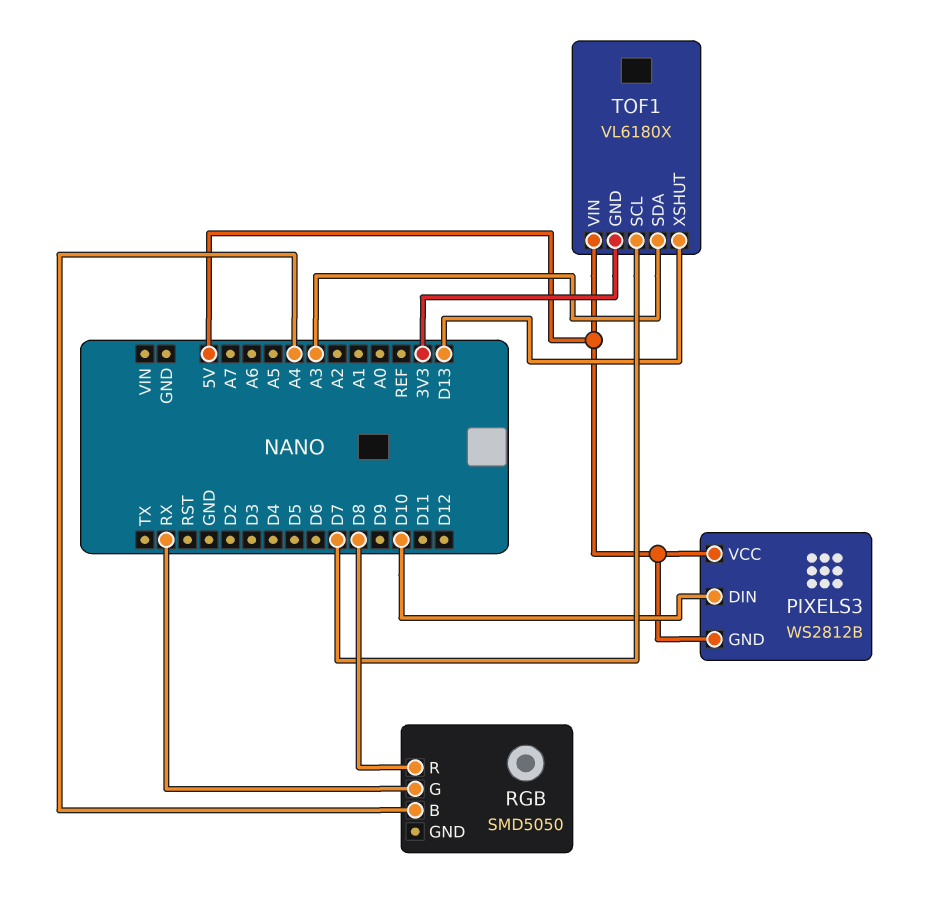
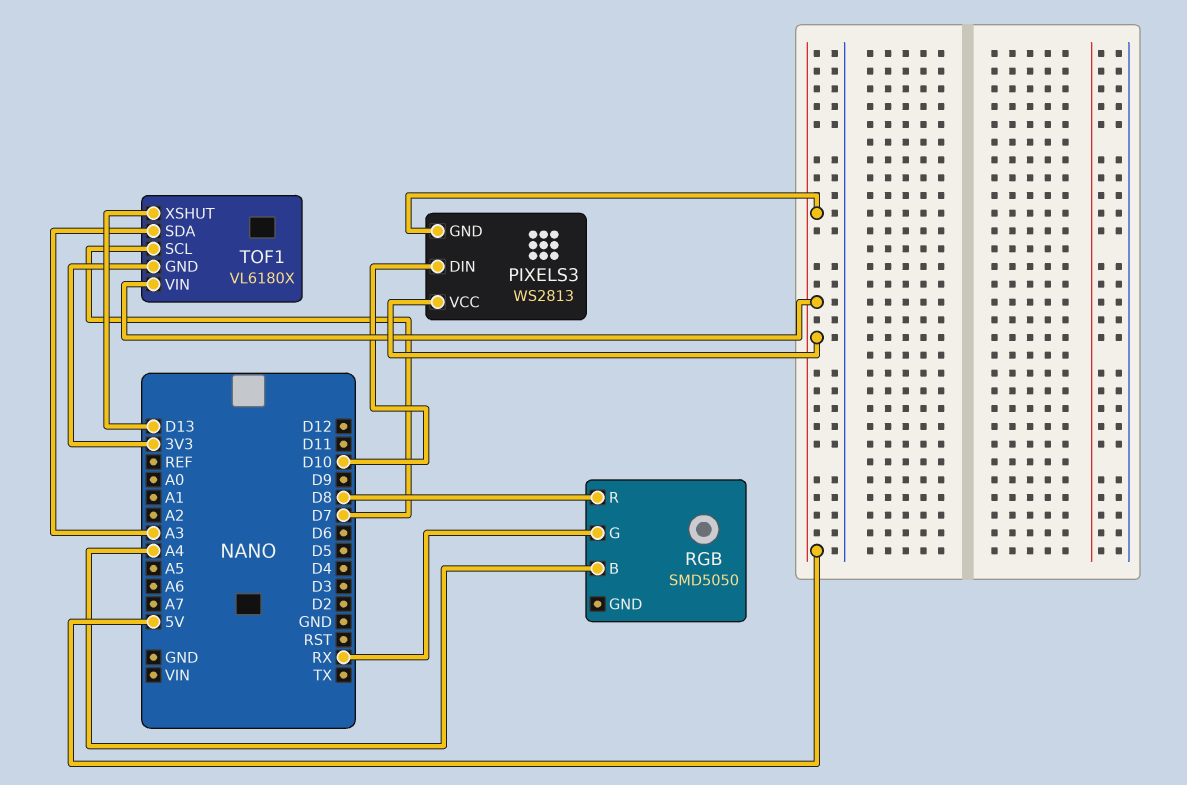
PIXELS3: WS2812B -> WS2813

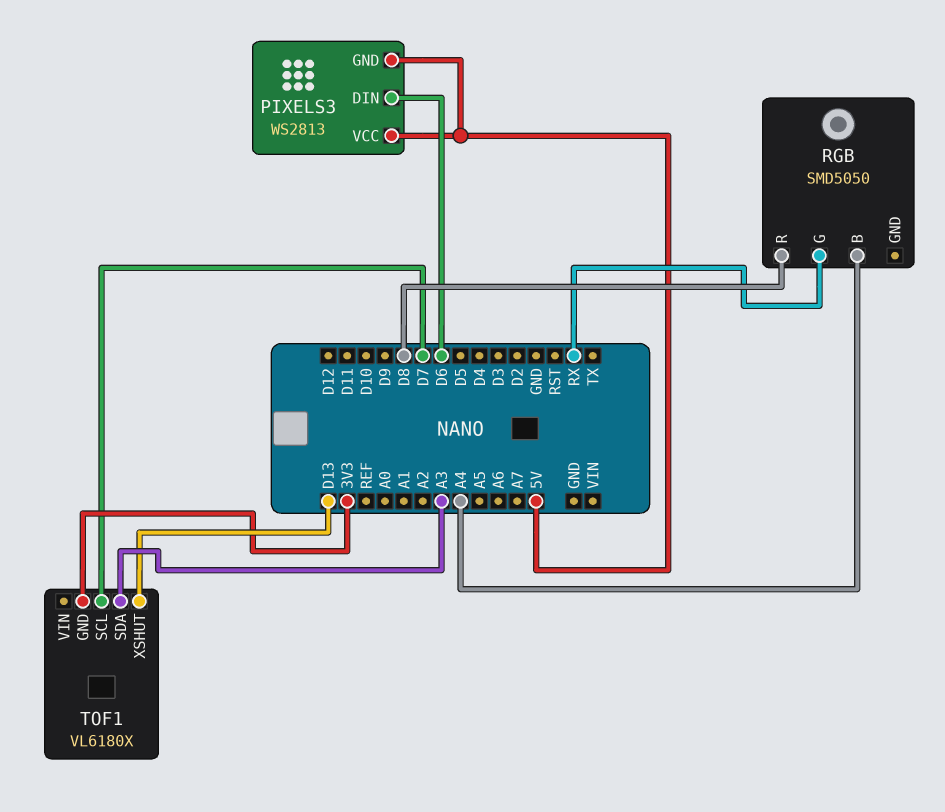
PIXELS3 pin DIN: D10 -> D6
TOF1 pin VIN: 5V -> none

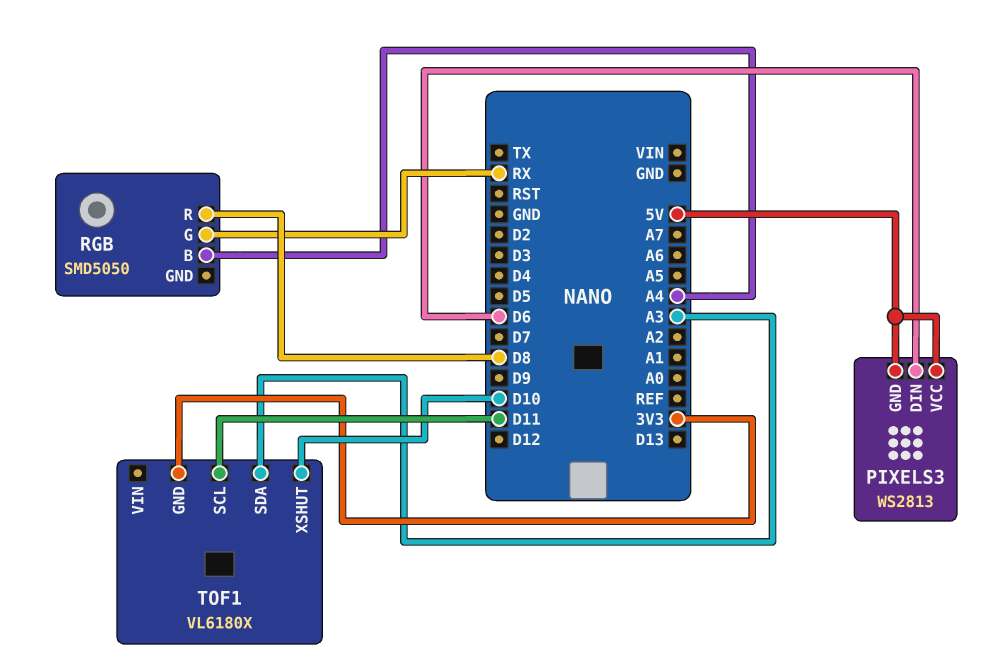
TOF1 pin SCL: D7 -> D11
TOF1 pin XSHUT: D13 -> D10

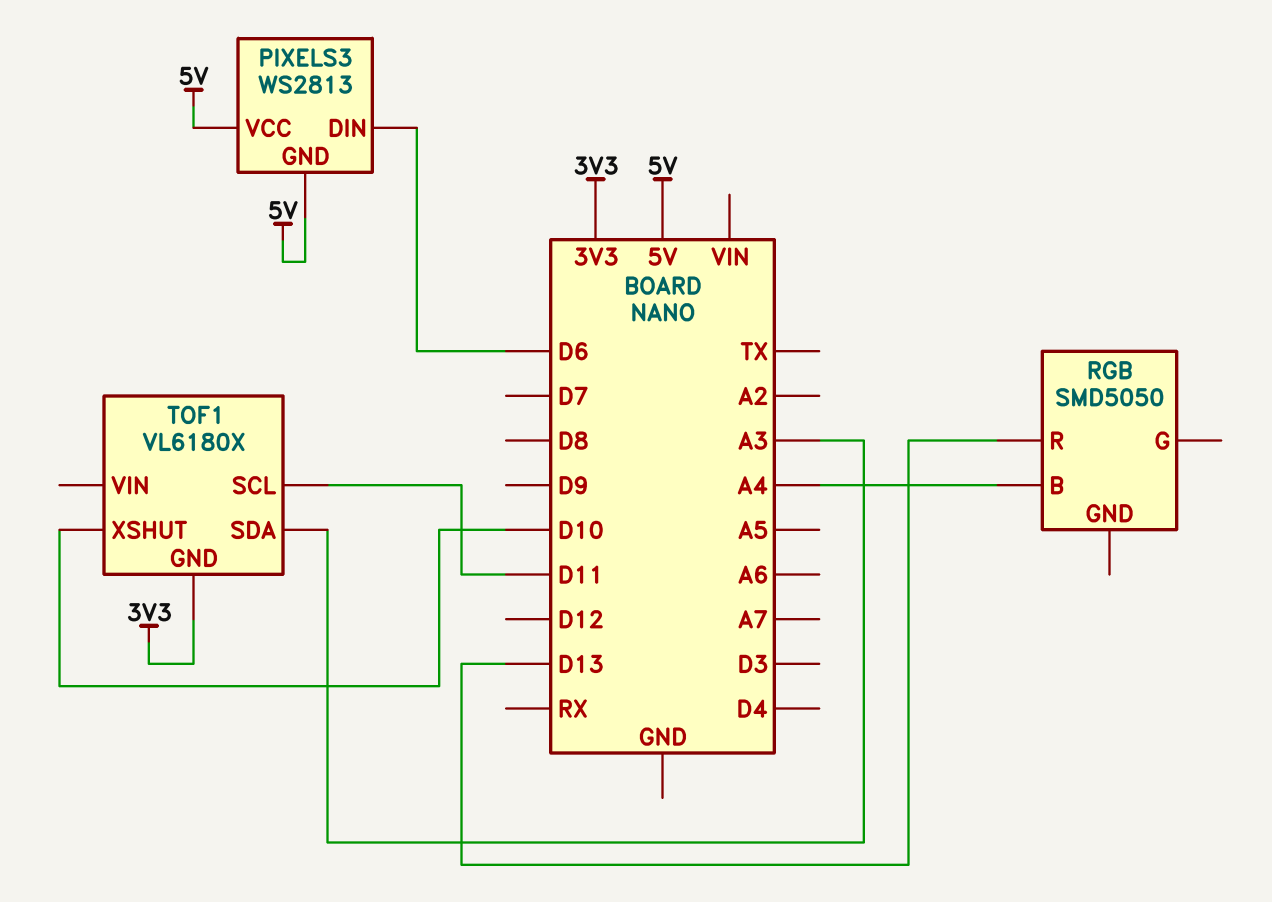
RGB pin G: RX -> none
RGB pin R: D8 -> D13

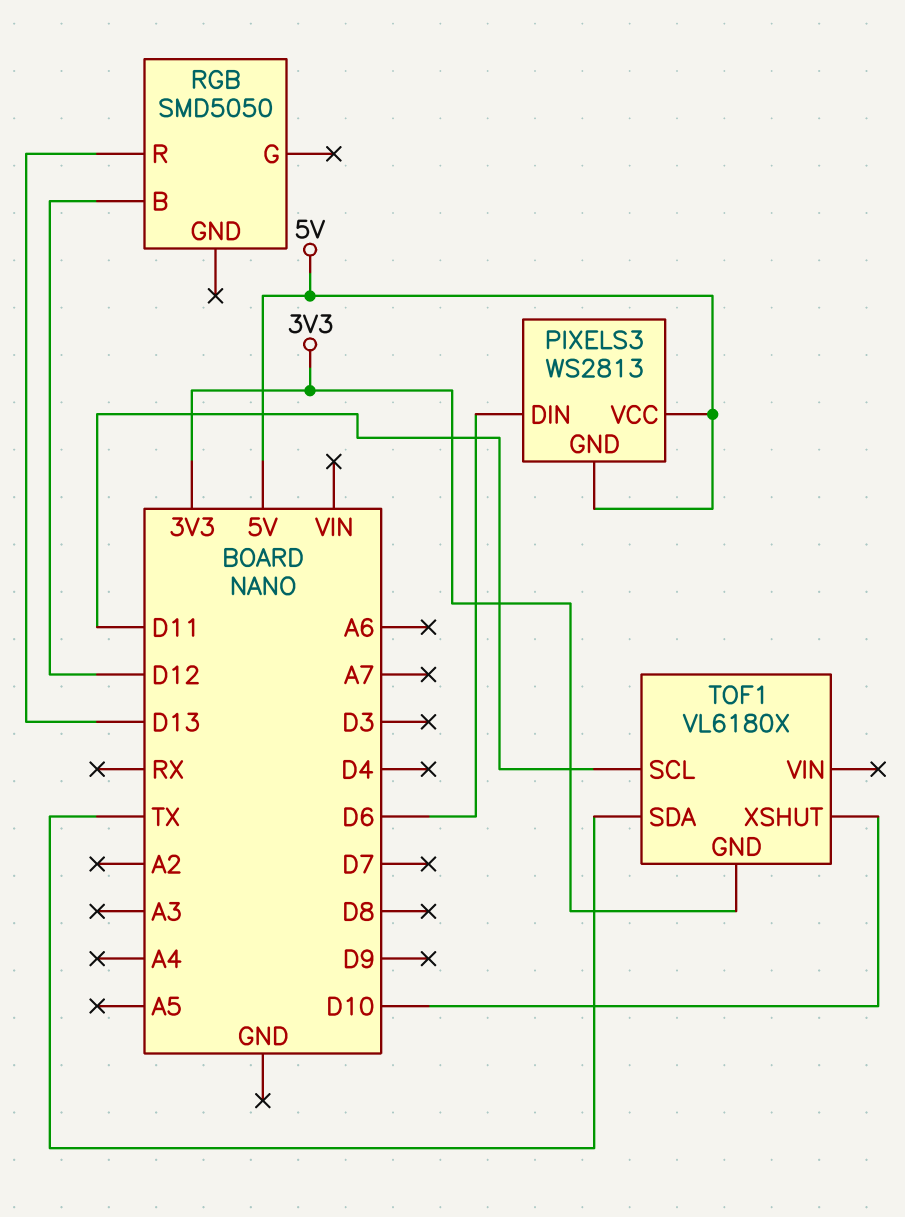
RGB pin B: A4 -> D12
TOF1 pin SDA: A3 -> TX

